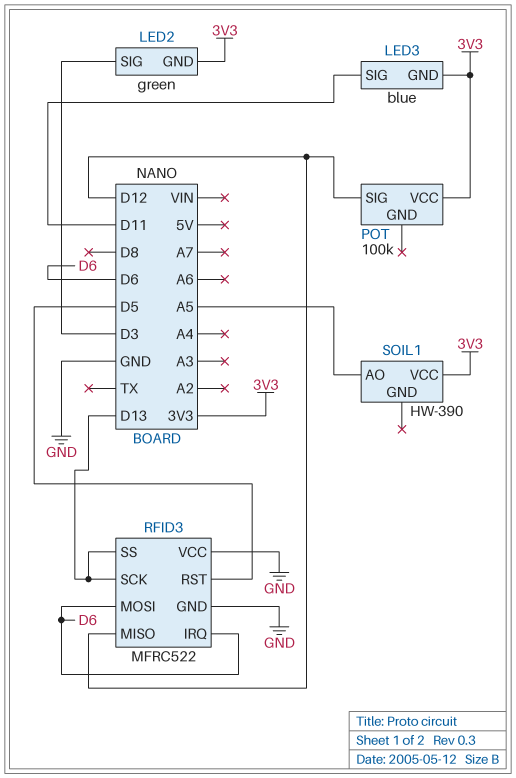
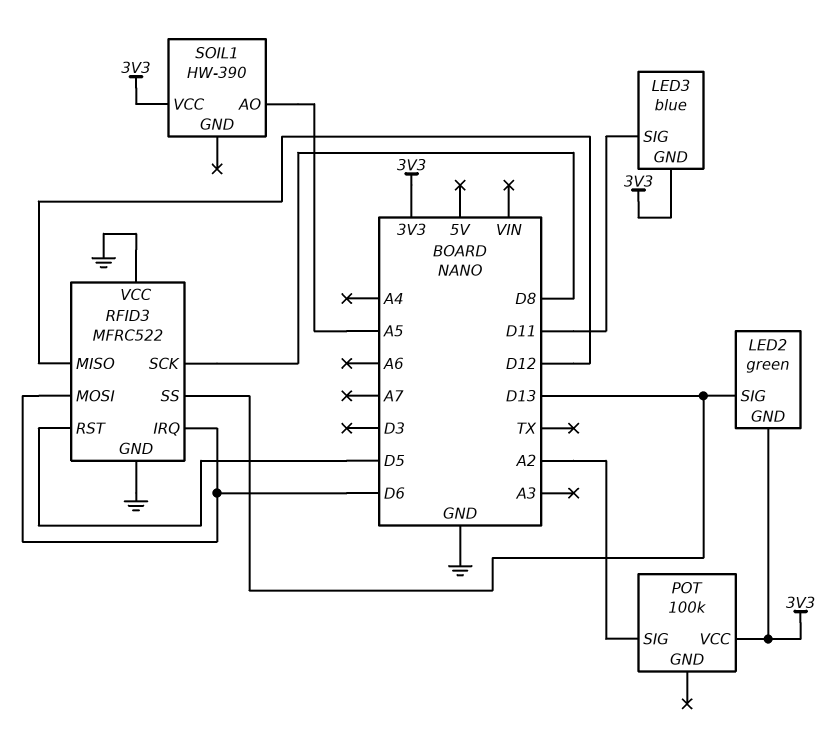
LED2 pin SIG: D3 -> D13
POT pin SIG: D12 -> A2
RFID3 pin SCK: D13 -> D8

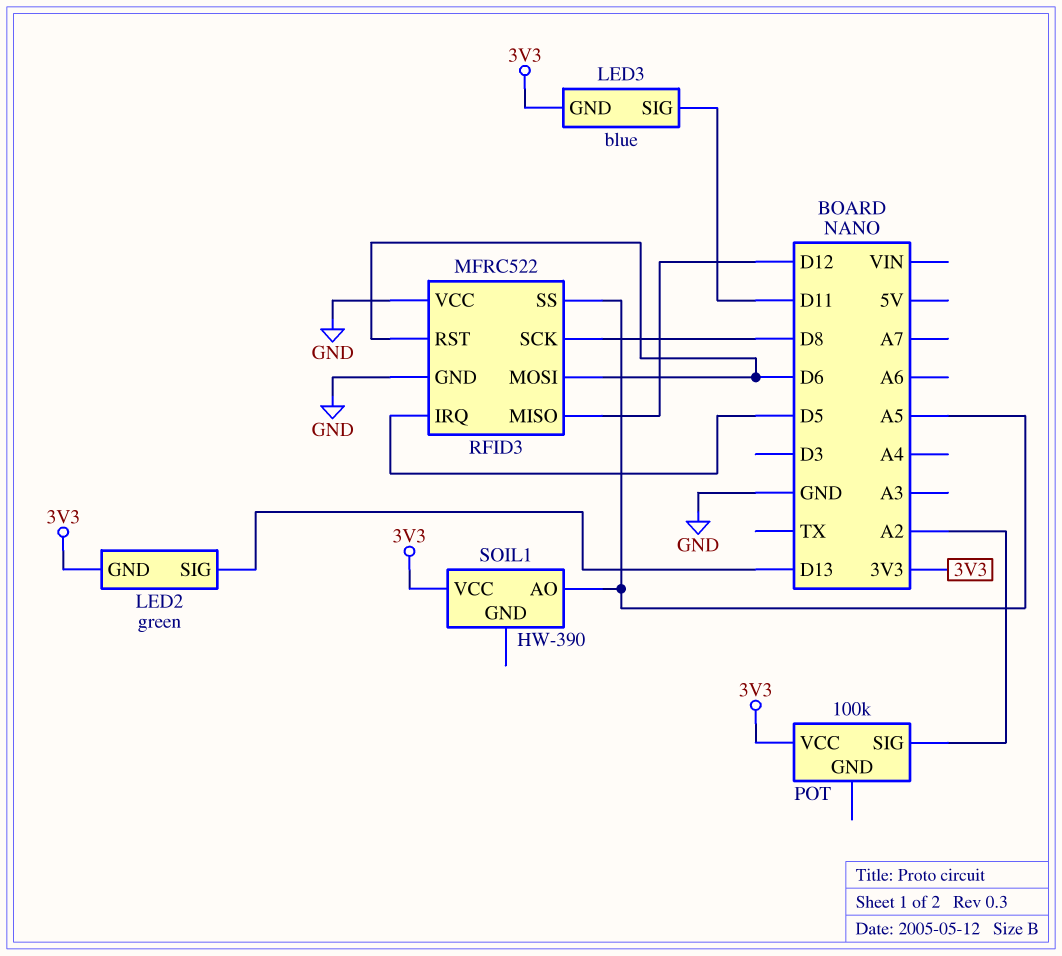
RFID3 pin IRQ: D6 -> D5
RFID3 pin RST: D5 -> D6
RFID3 pin SS: D13 -> A5

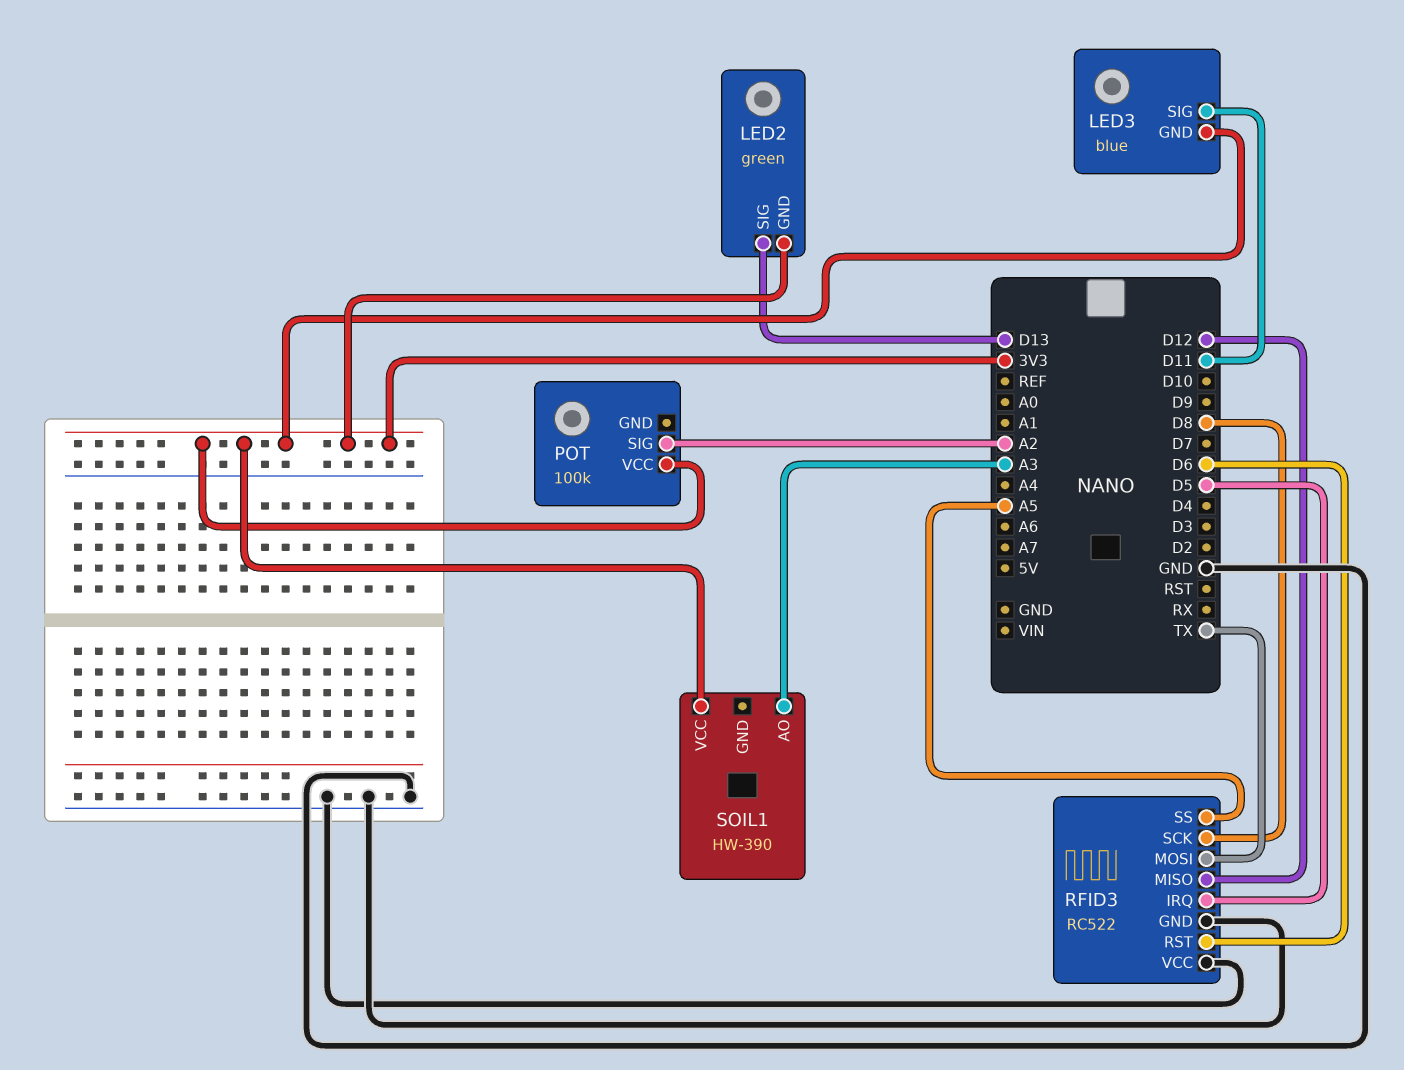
RFID3: MFRC522 -> RC522
RFID3 pin MOSI: D6 -> TX
SOIL1 pin AO: A5 -> A3

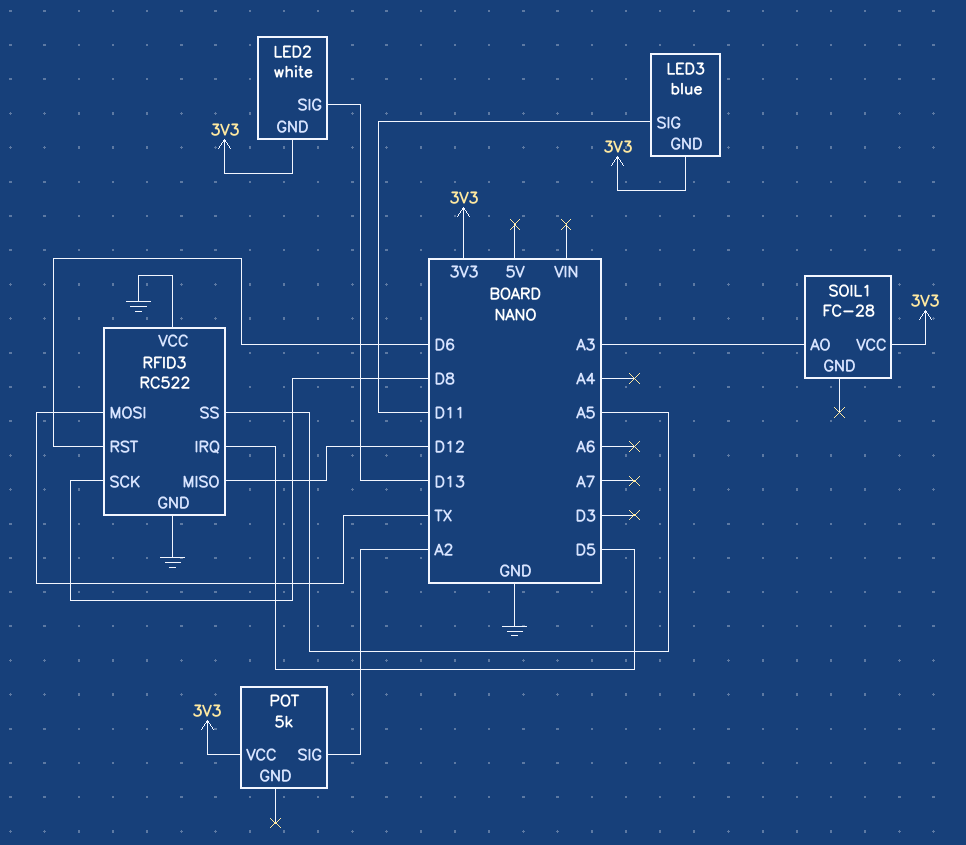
LED2: green -> white
POT: 100k -> 5k
SOIL1: HW-390 -> FC-28

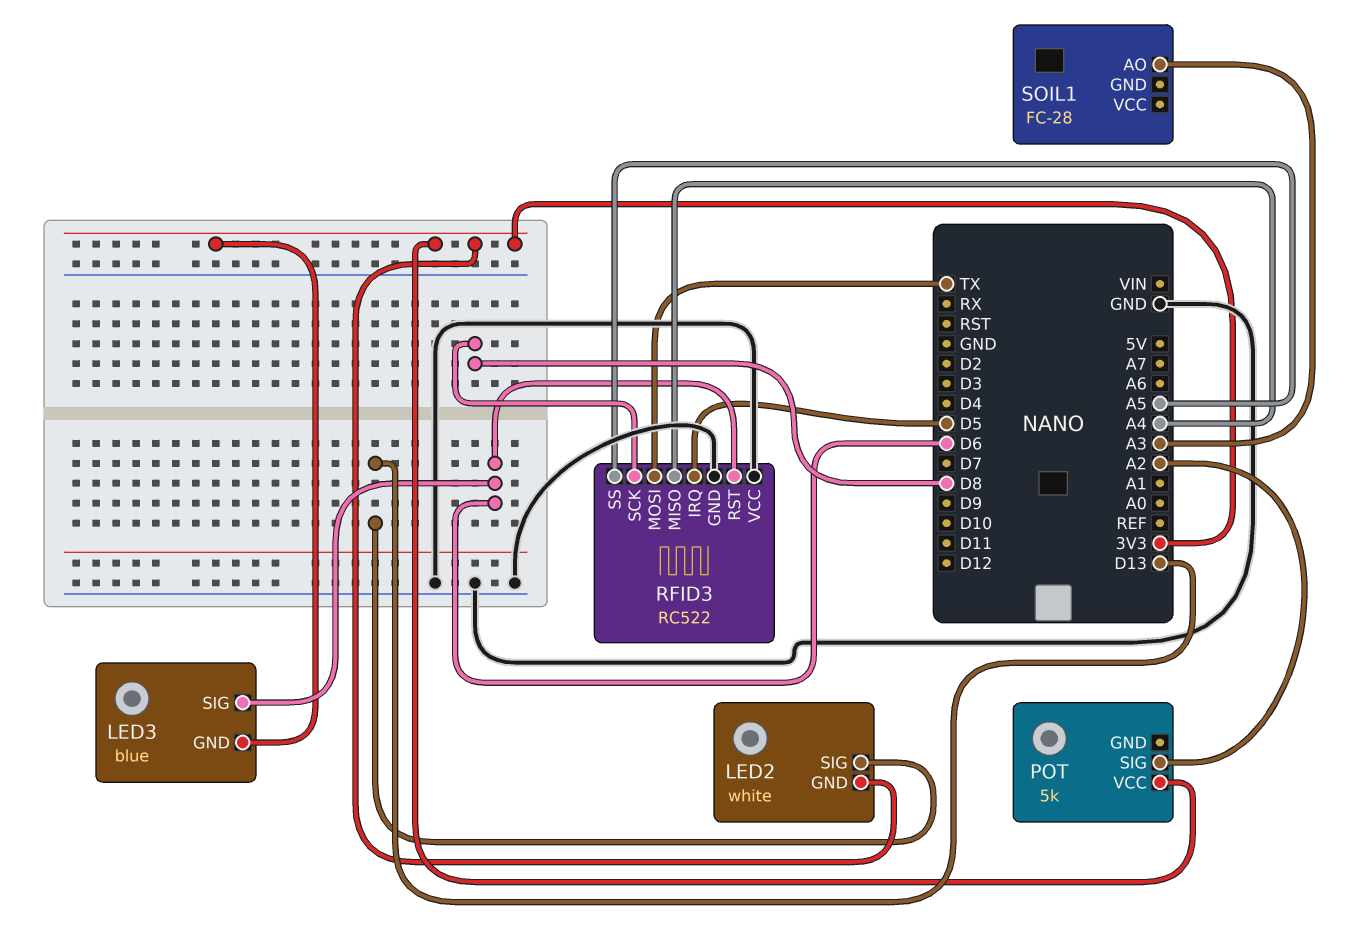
LED3 pin SIG: D11 -> D6
RFID3 pin MISO: D12 -> A4
SOIL1 pin VCC: 3V3 -> none

